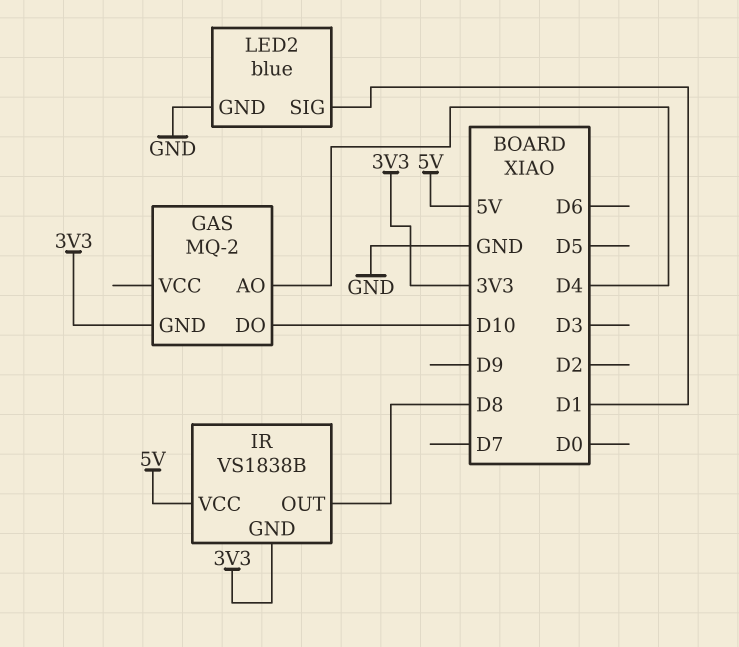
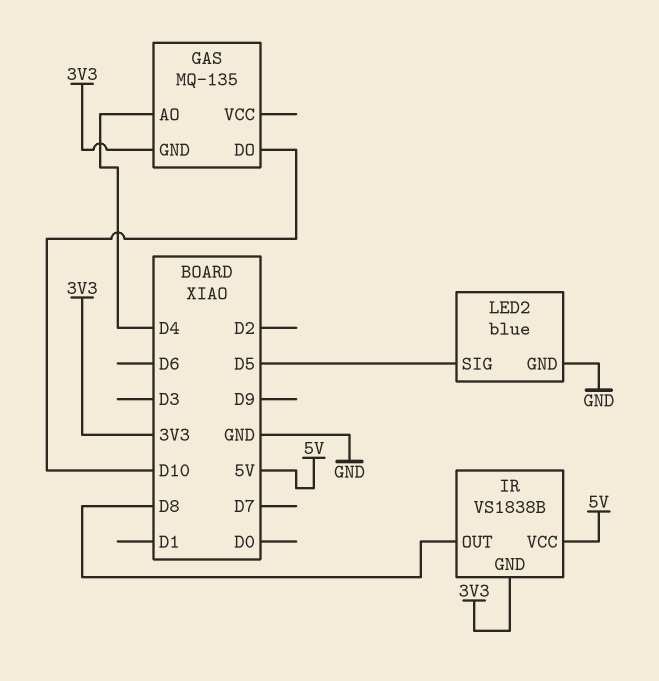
GAS: MQ-2 -> MQ-135
LED2 pin SIG: D1 -> D5

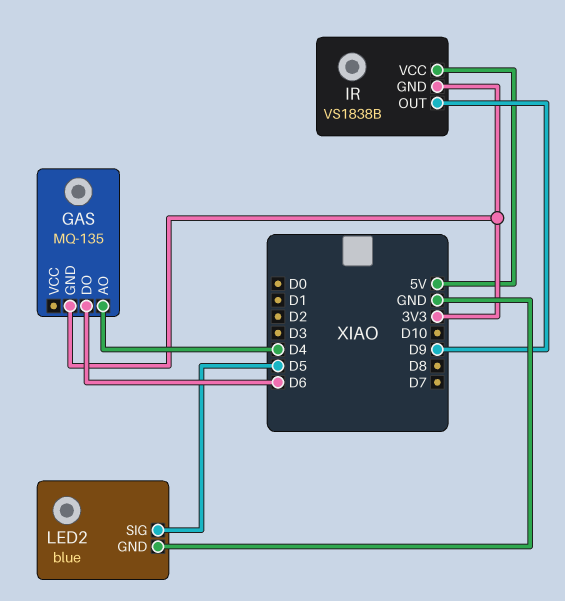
GAS pin DO: D10 -> D6
IR pin OUT: D8 -> D9

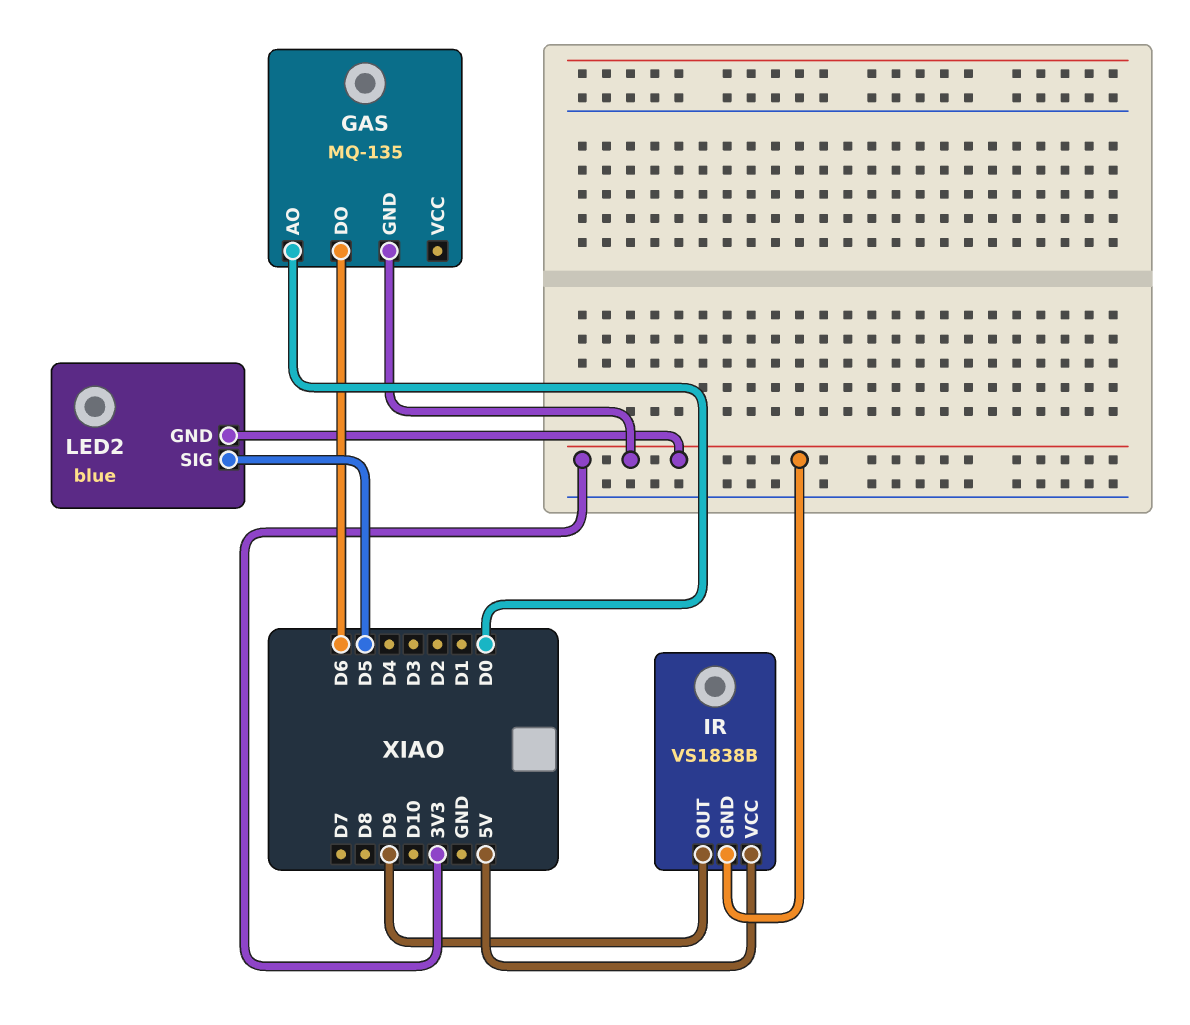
GAS pin AO: D4 -> D0
LED2 pin GND: GND -> 3V3

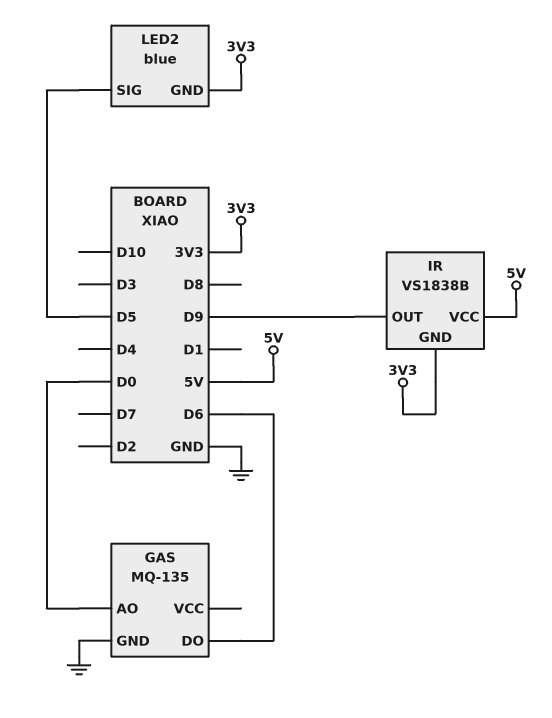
GAS pin GND: 3V3 -> GND

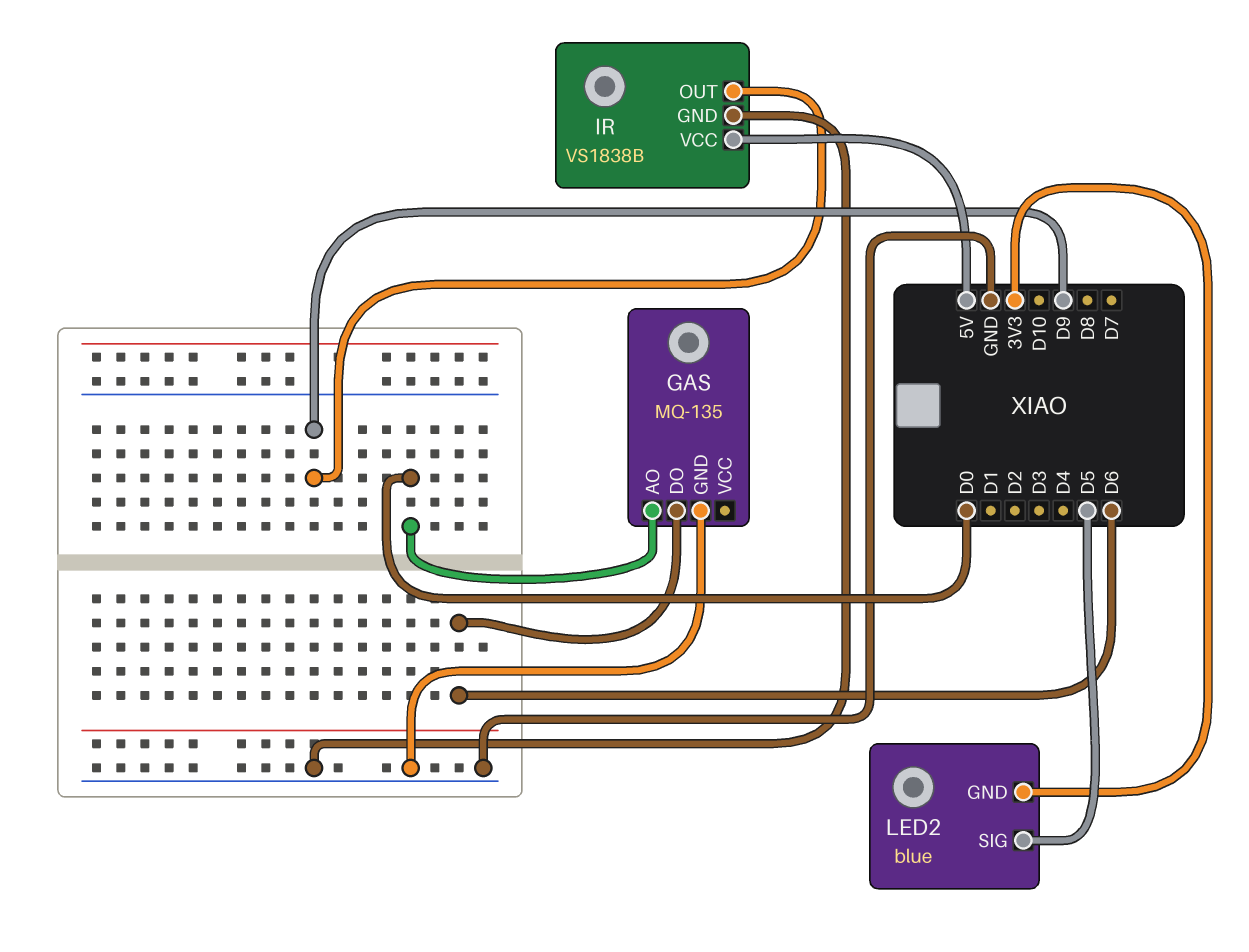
IR pin GND: 3V3 -> GND

